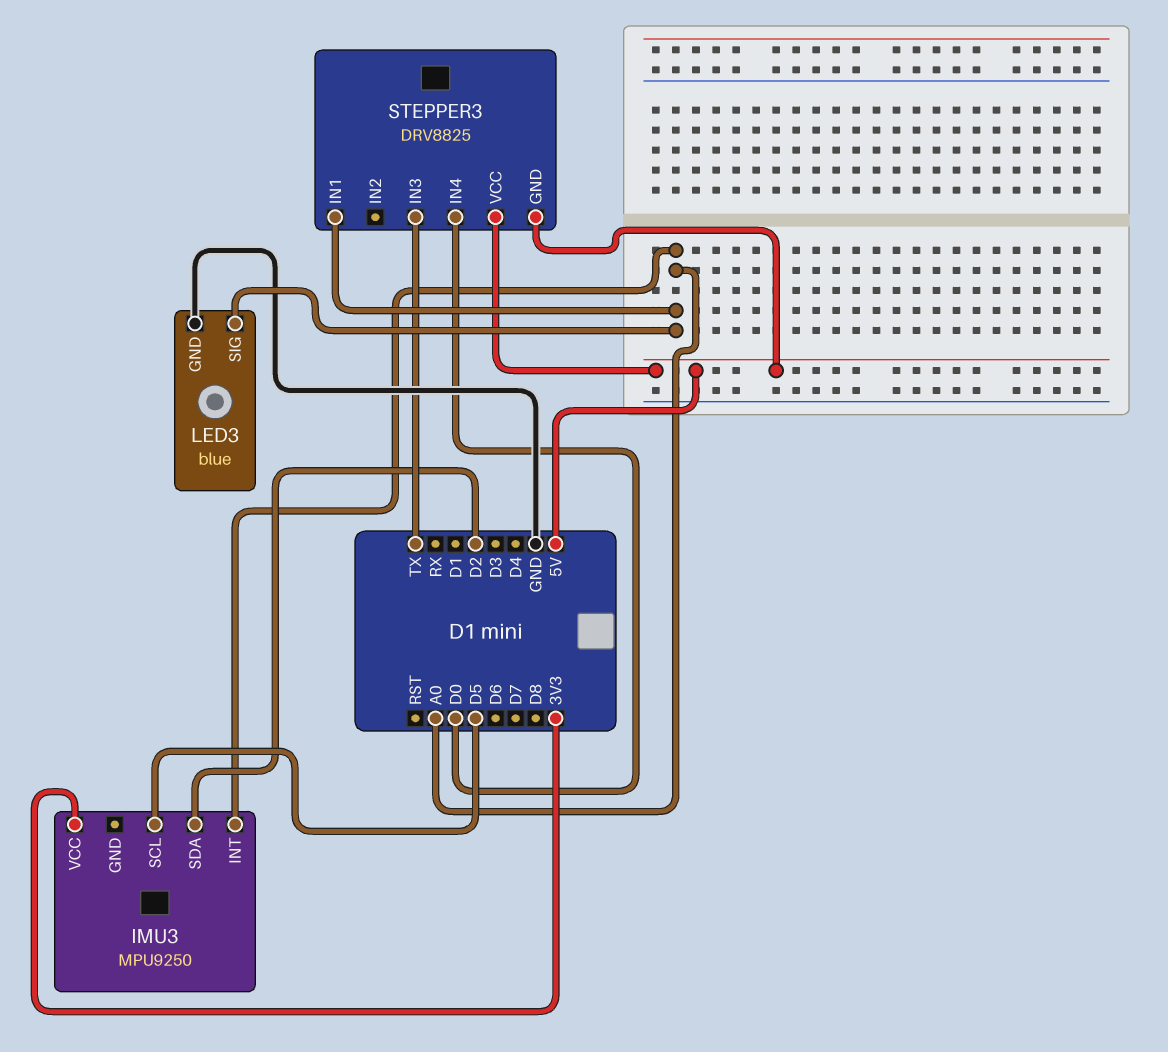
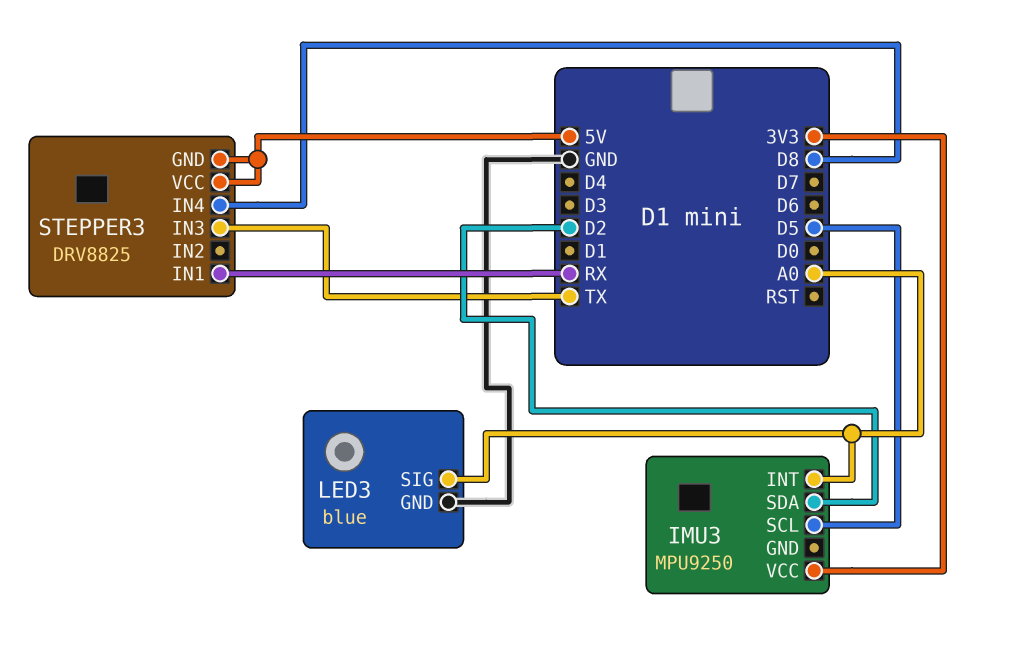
STEPPER3 pin IN1: A0 -> RX
STEPPER3 pin IN4: D0 -> D8

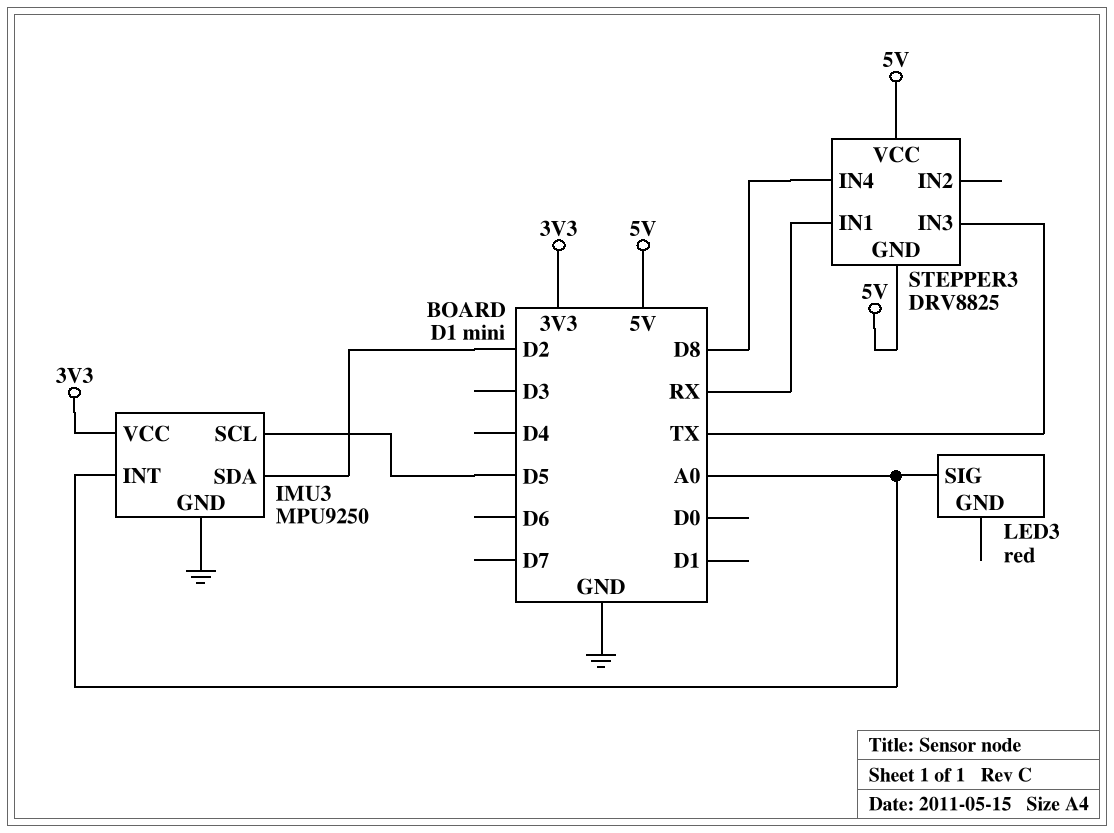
IMU3 pin GND: none -> GND
LED3: blue -> red
LED3 pin GND: GND -> none

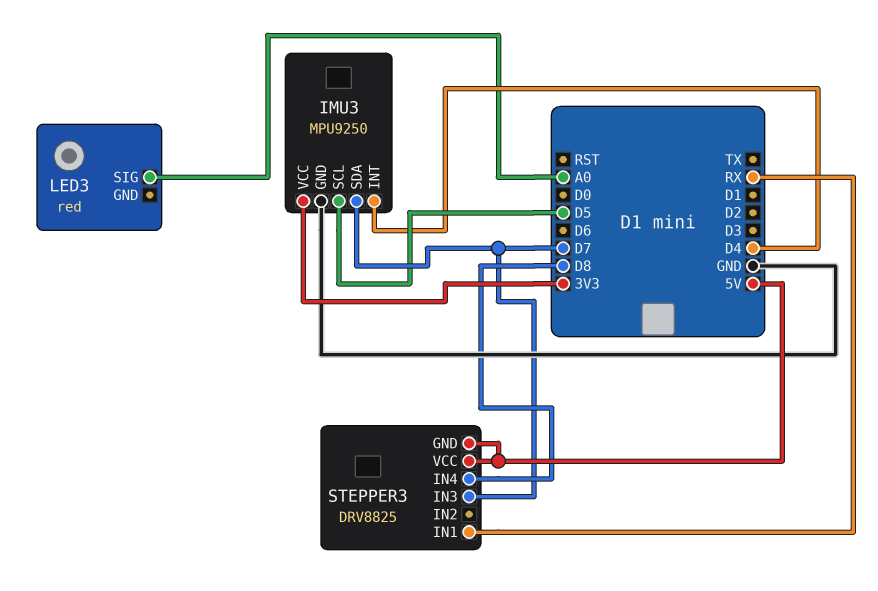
IMU3 pin INT: A0 -> D4
IMU3 pin SDA: D2 -> D7
STEPPER3 pin IN3: TX -> D7

